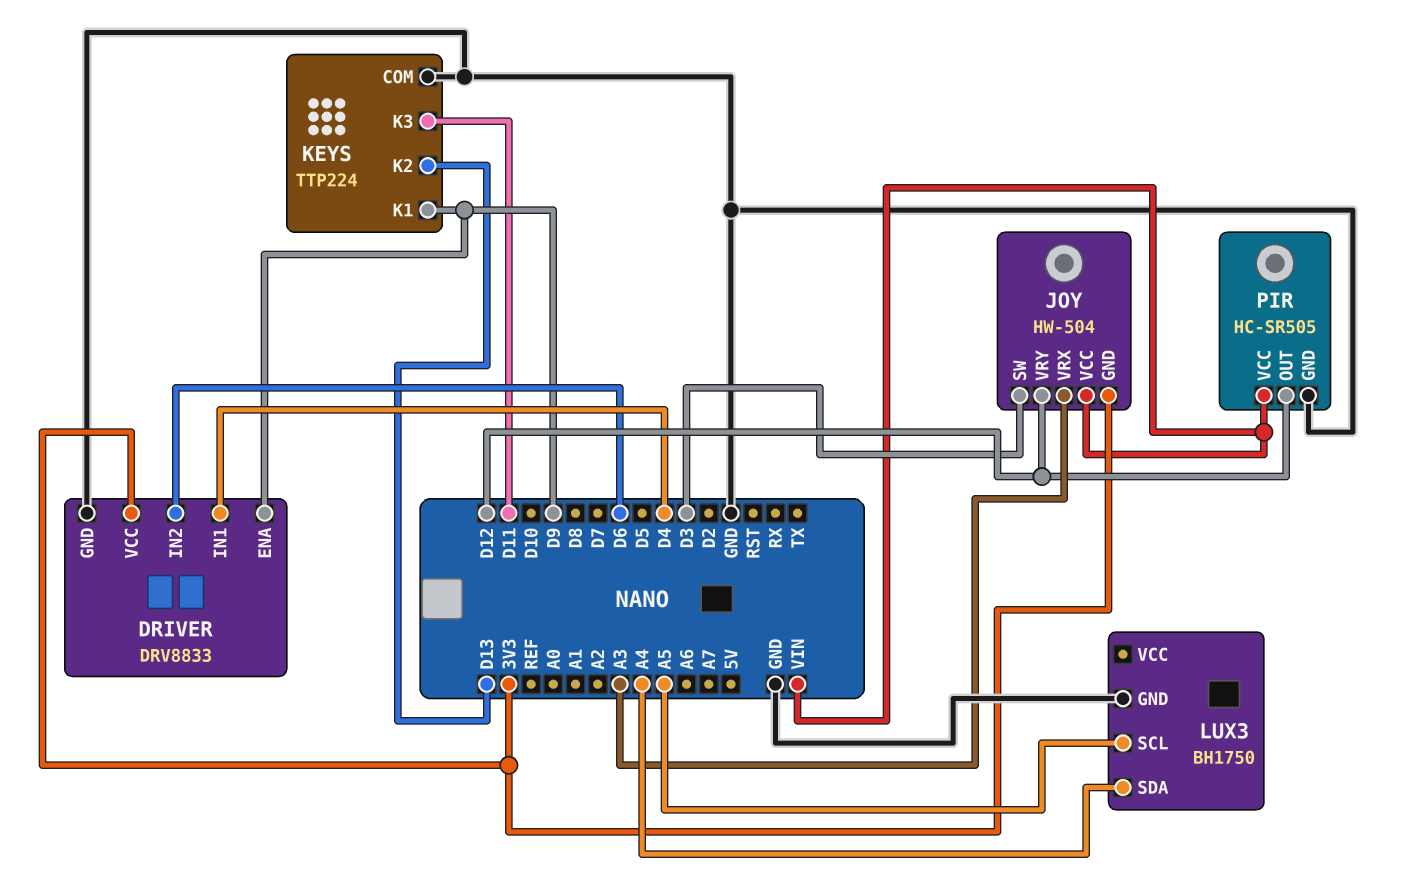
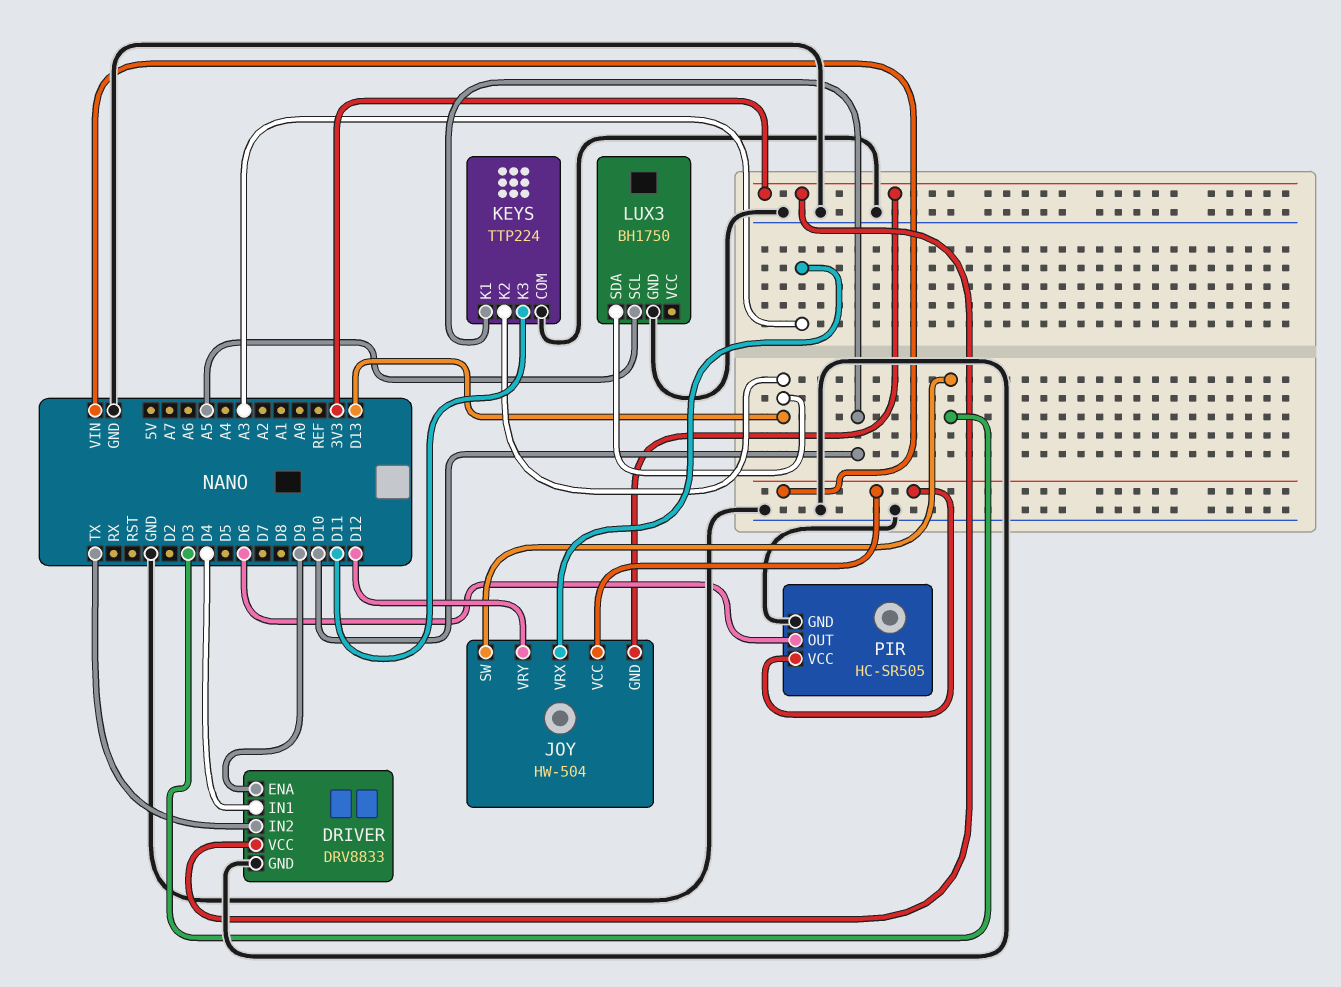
DRIVER pin IN2: D6 -> TX
KEYS pin K1: D9 -> D10
LUX3 pin SDA: A4 -> D13
PIR pin OUT: D12 -> D6

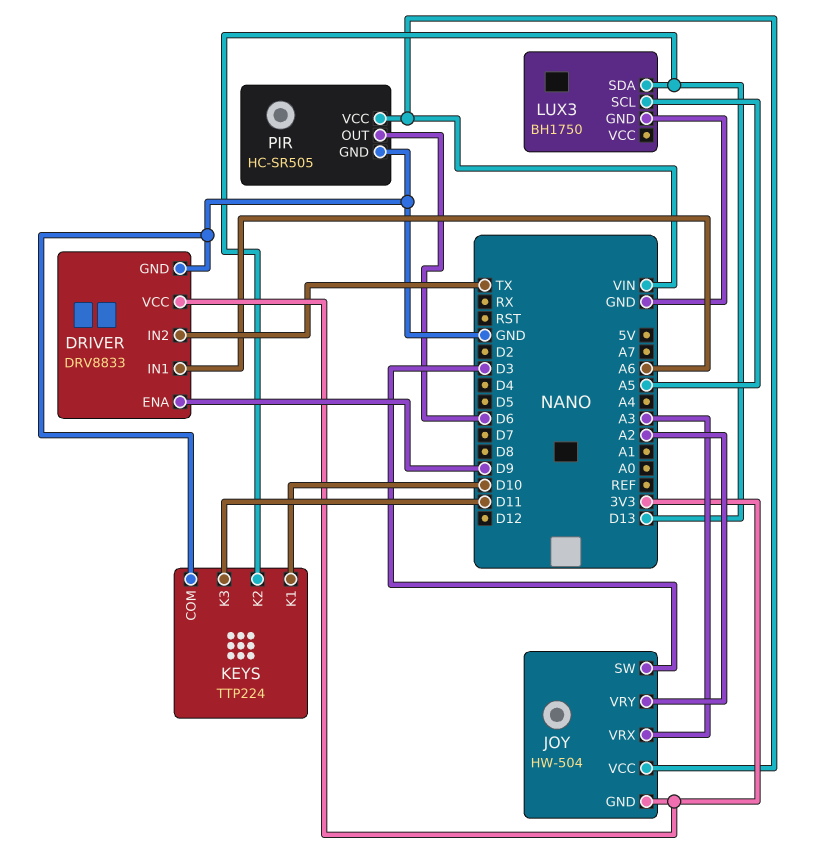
DRIVER pin IN1: D4 -> A6
JOY pin VRY: D12 -> A2

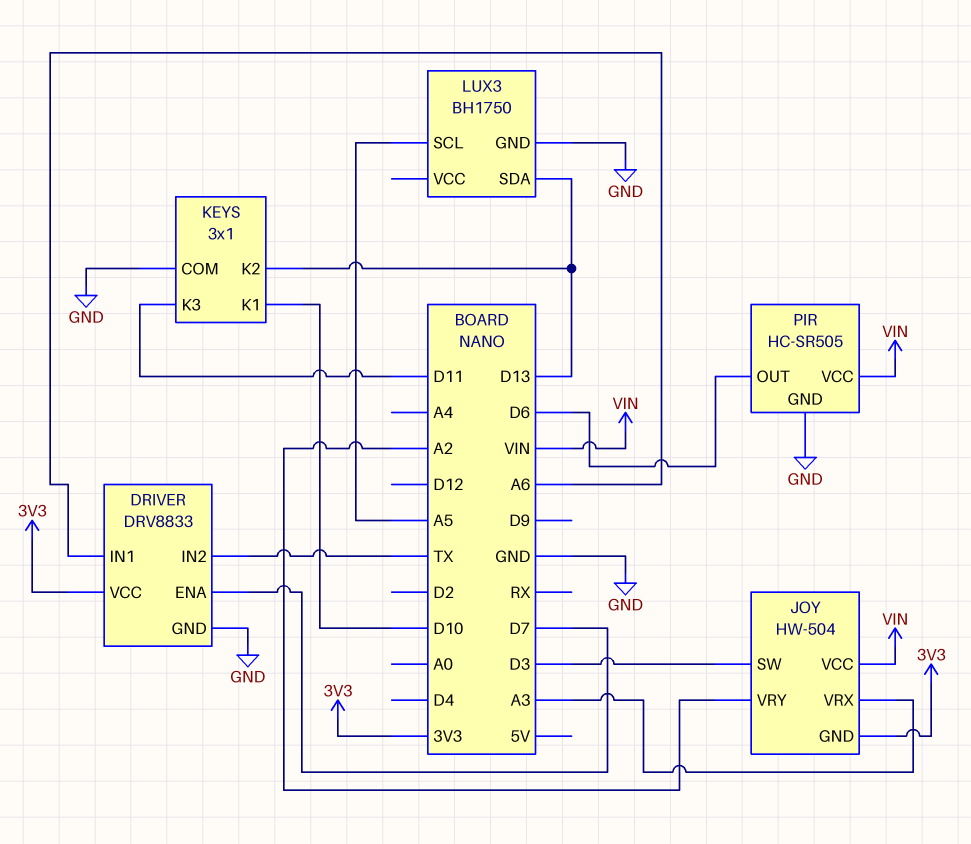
DRIVER pin ENA: D9 -> D7
KEYS: TTP224 -> 3x1

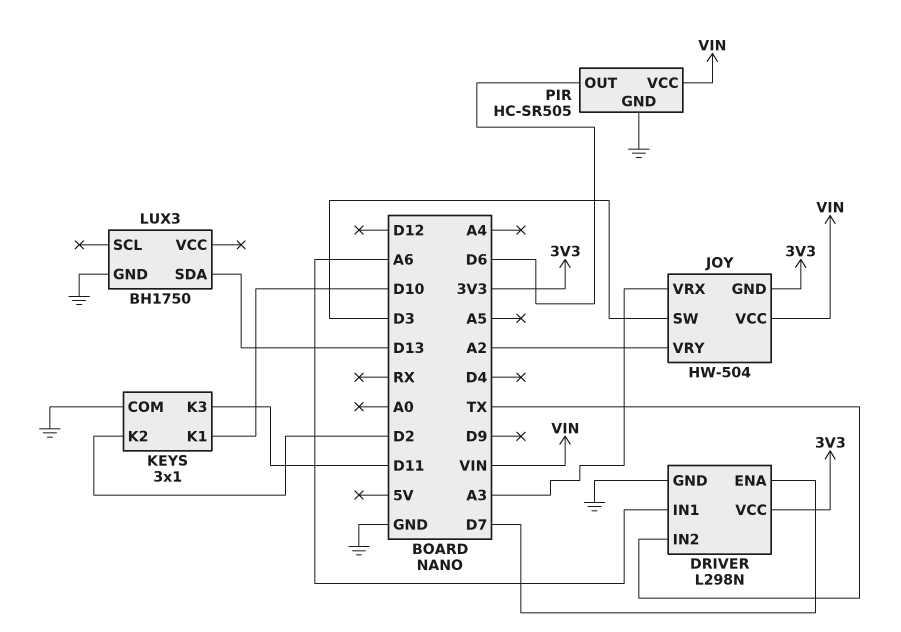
DRIVER: DRV8833 -> L298N
KEYS pin K2: D13 -> D2
LUX3 pin SCL: A5 -> none

